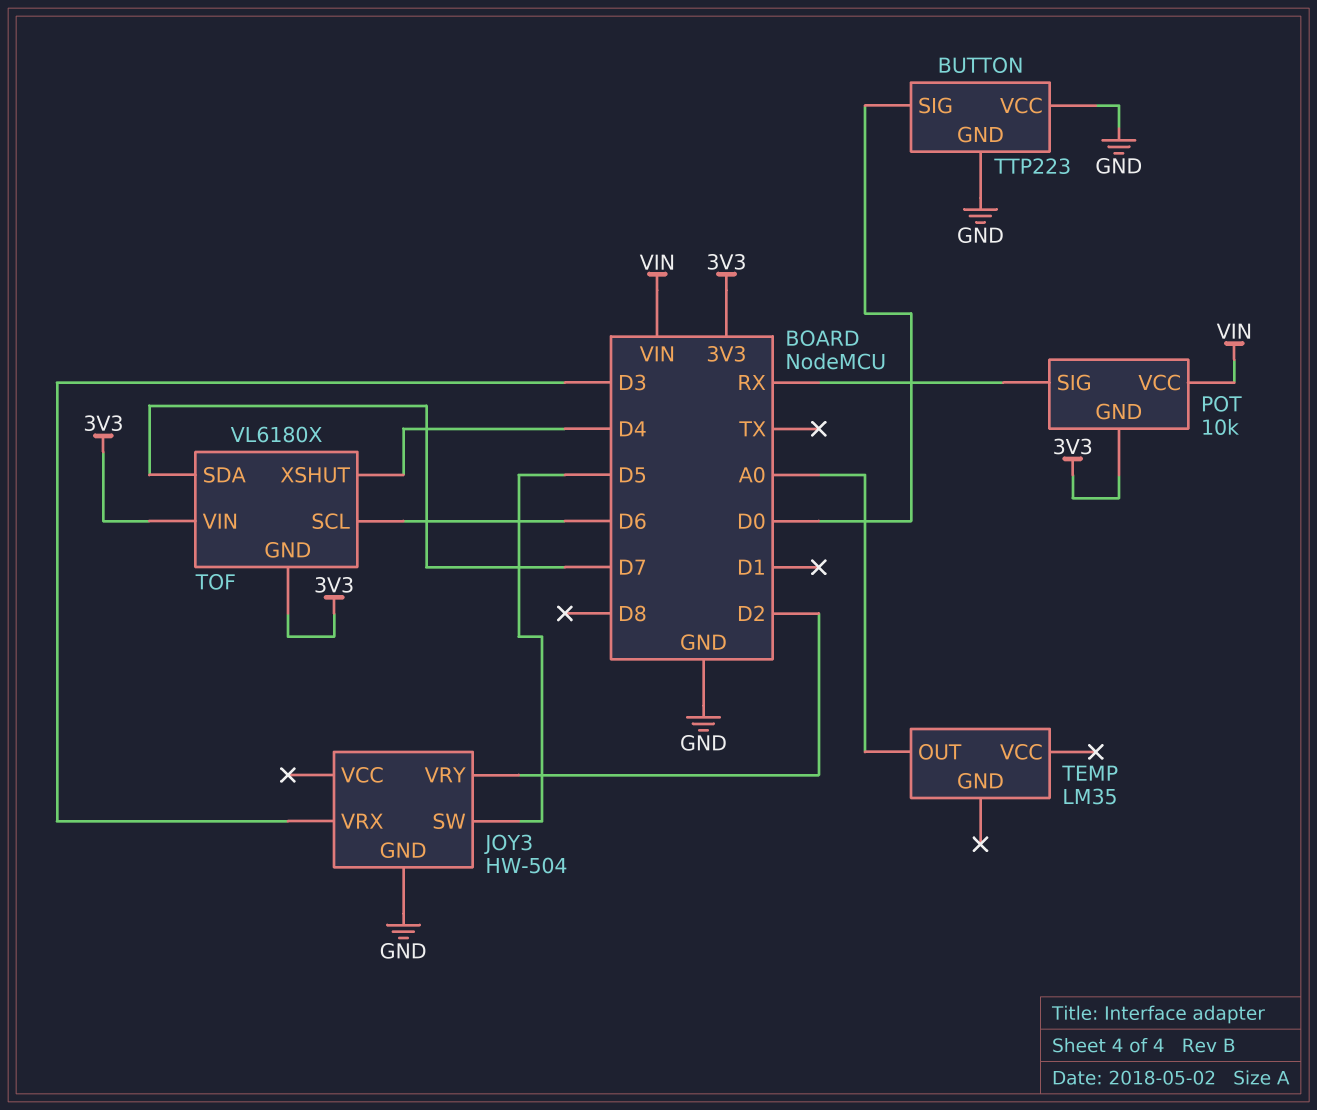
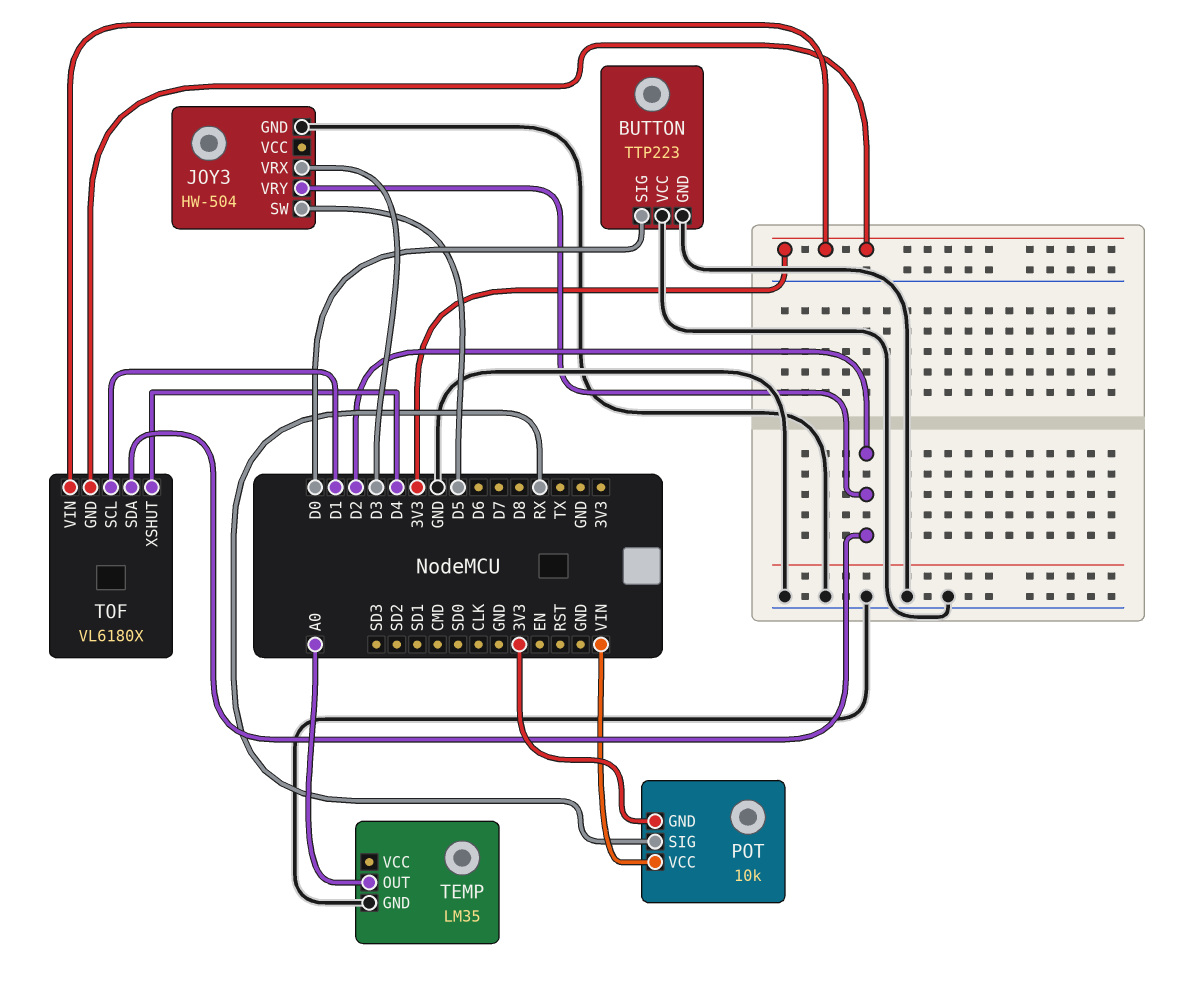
TEMP pin GND: none -> GND
TOF pin SCL: D6 -> D1
TOF pin SDA: D7 -> D2

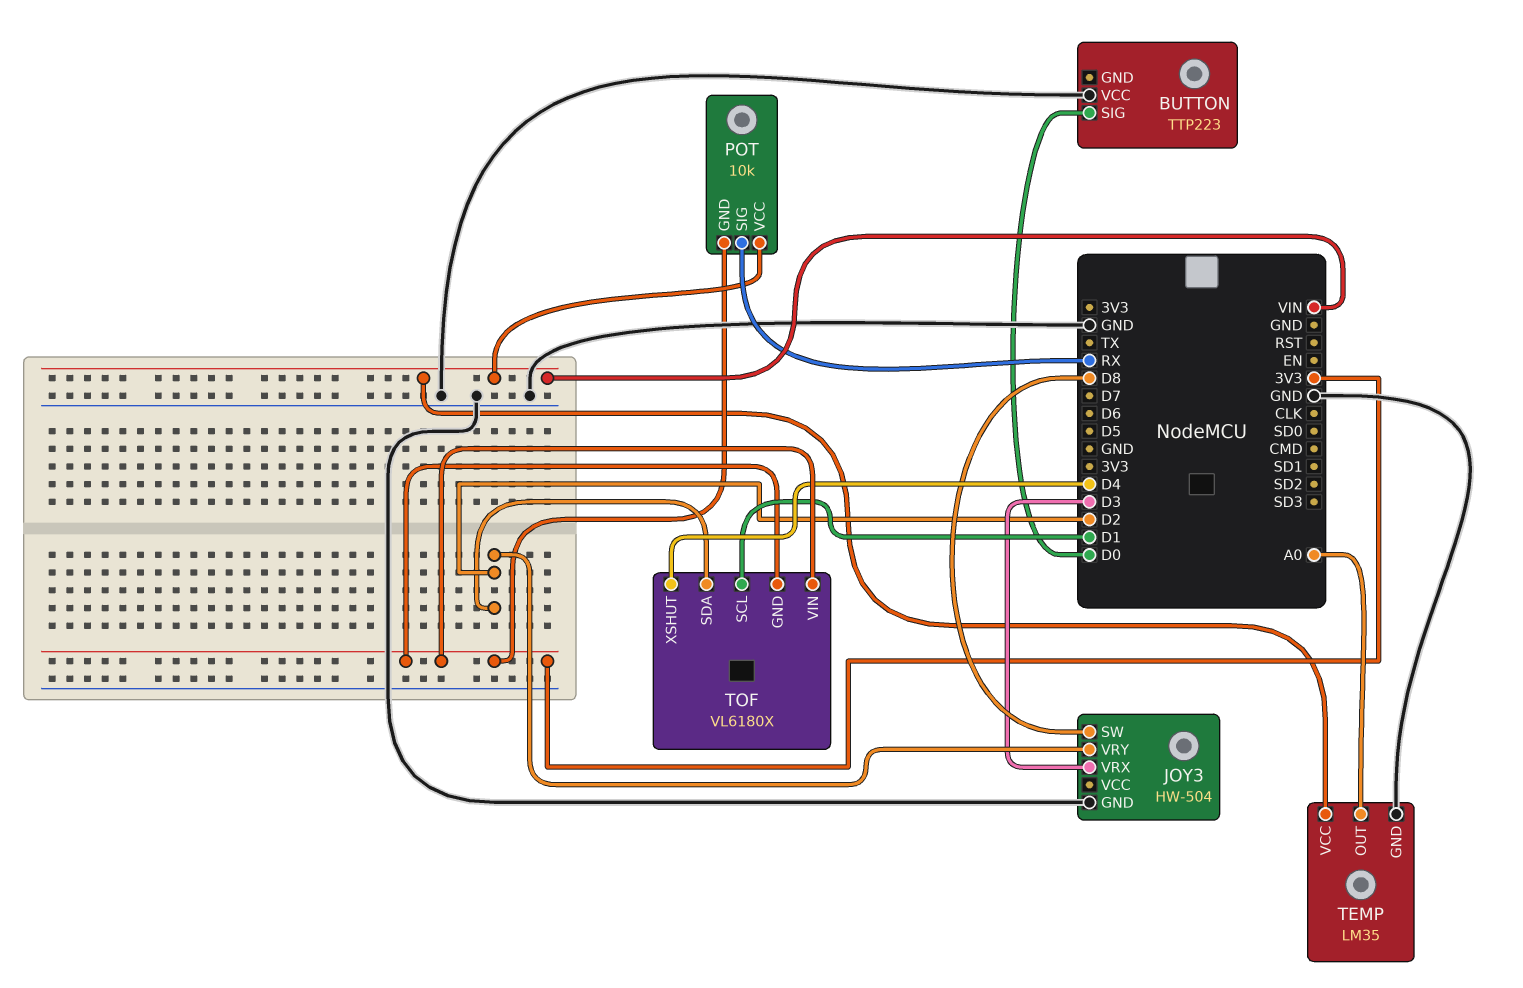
BUTTON pin GND: GND -> none
JOY3 pin SW: D5 -> D8
TEMP pin VCC: none -> VIN

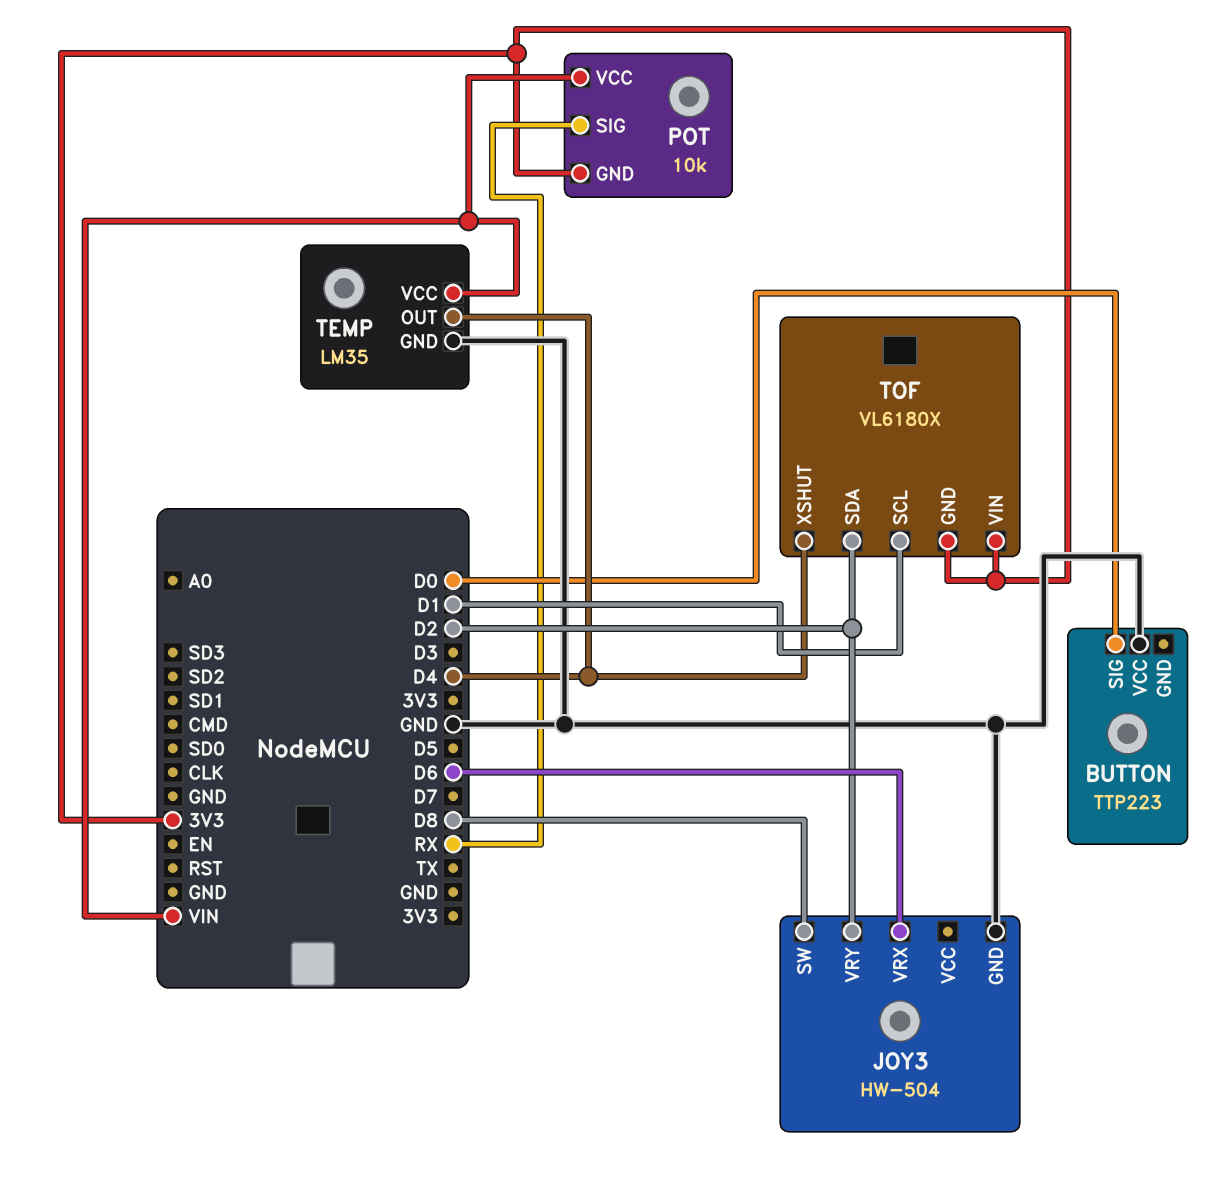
JOY3 pin VRX: D3 -> D6
TEMP pin OUT: A0 -> D4

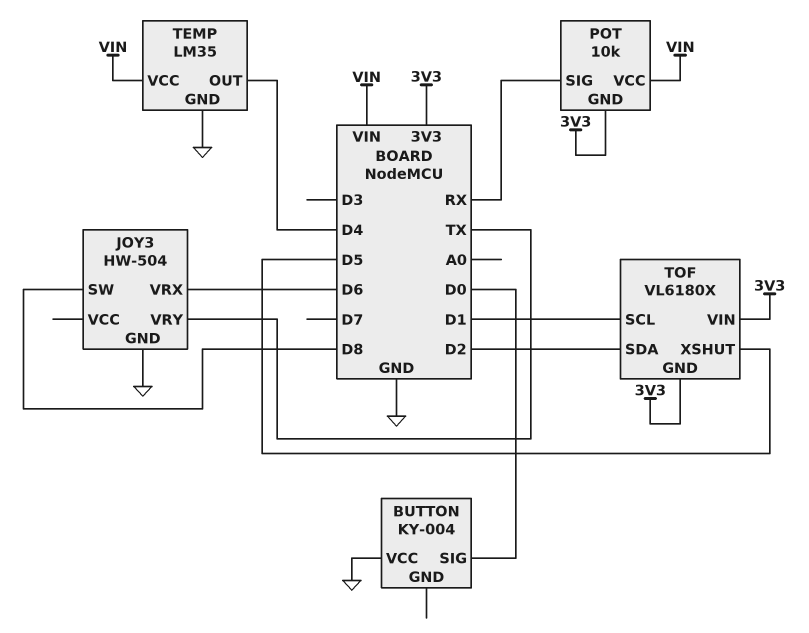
BUTTON: TTP223 -> KY-004
JOY3 pin VRY: D2 -> TX
TOF pin XSHUT: D4 -> D5

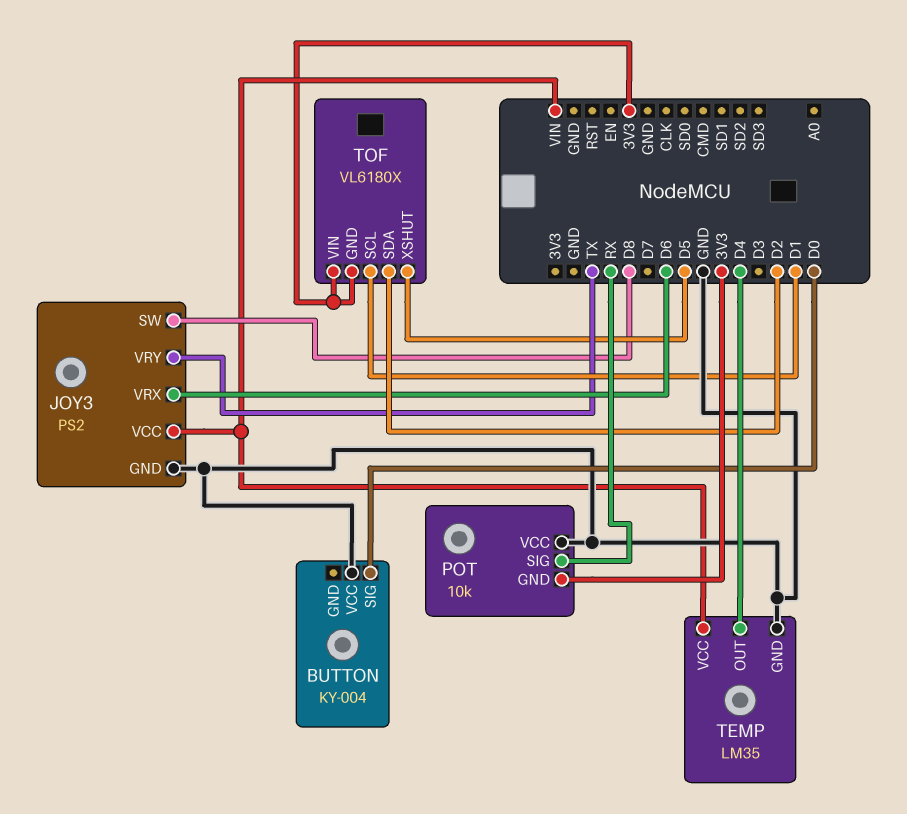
JOY3: HW-504 -> PS2
JOY3 pin VCC: none -> VIN
POT pin VCC: VIN -> GND

